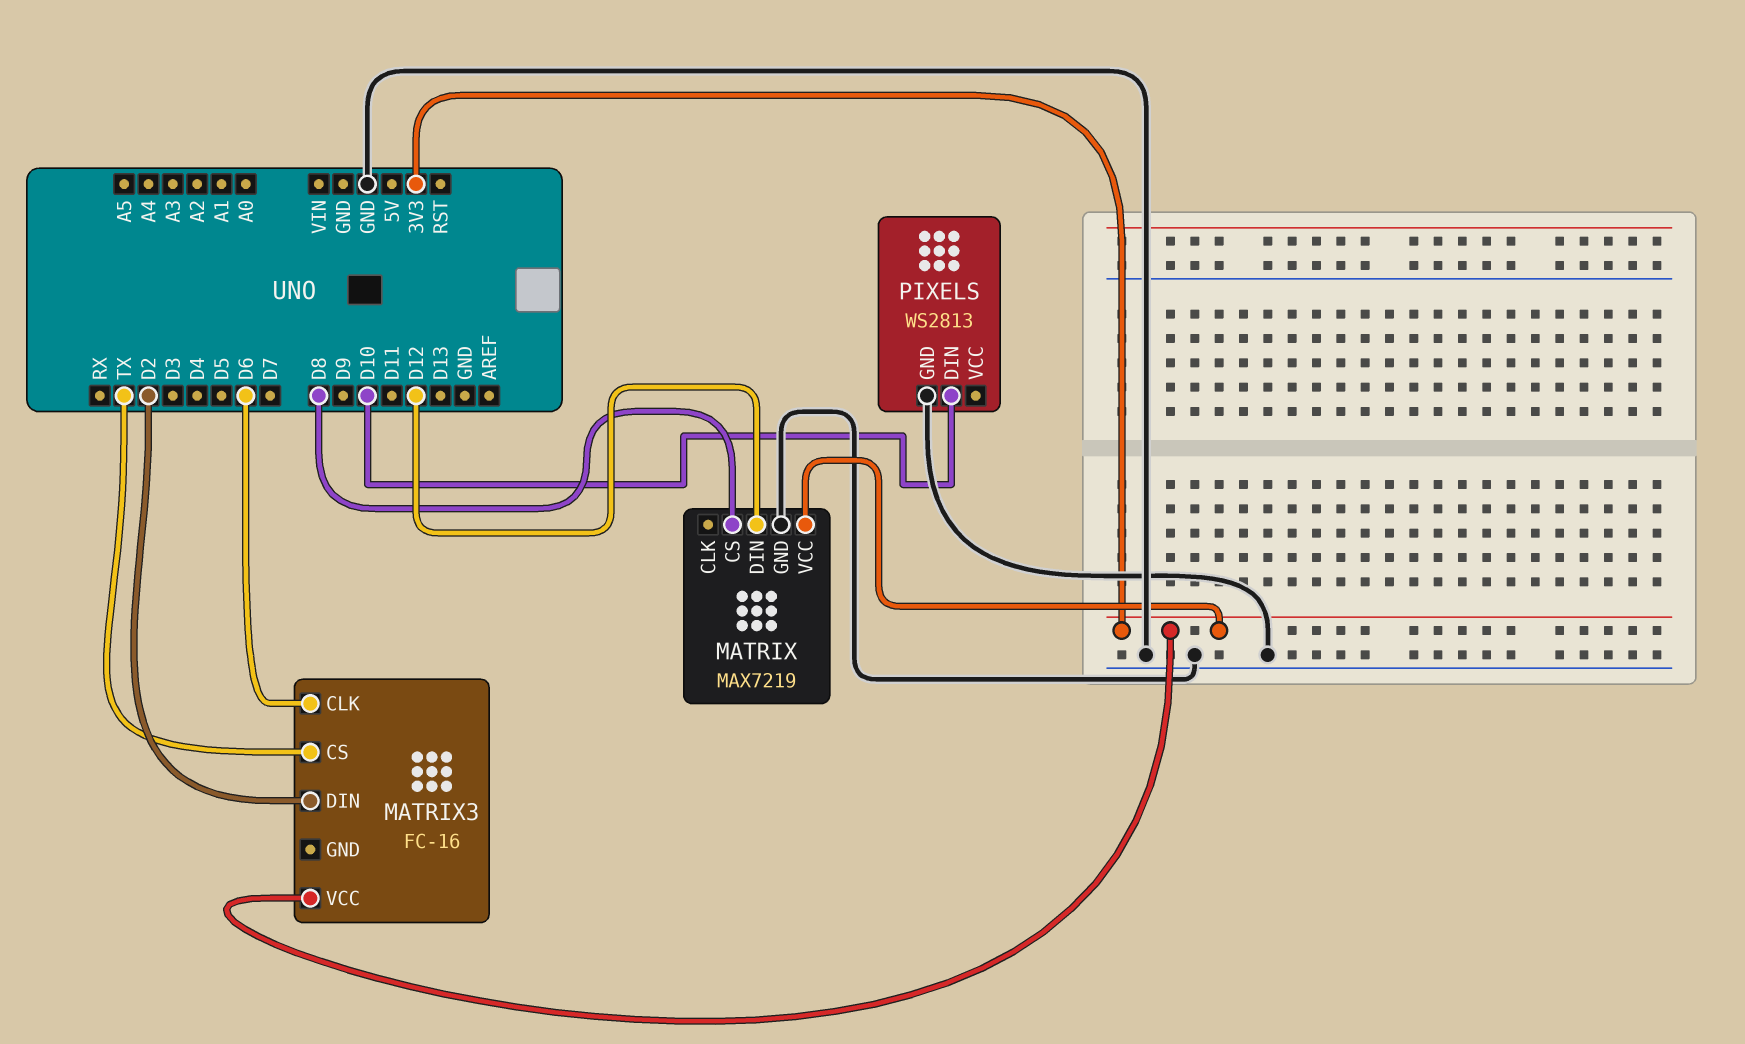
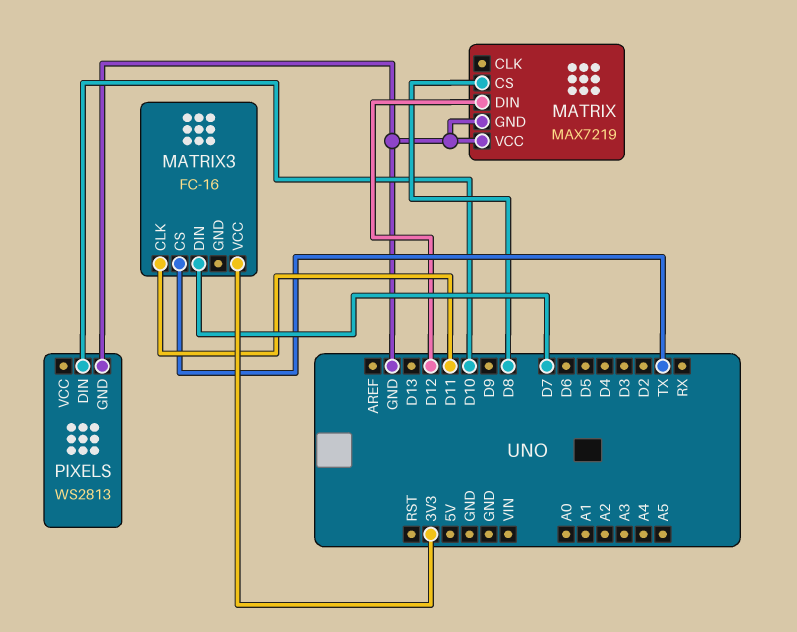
MATRIX pin VCC: 3V3 -> GND
MATRIX3 pin CLK: D6 -> D11
MATRIX3 pin DIN: D2 -> D7

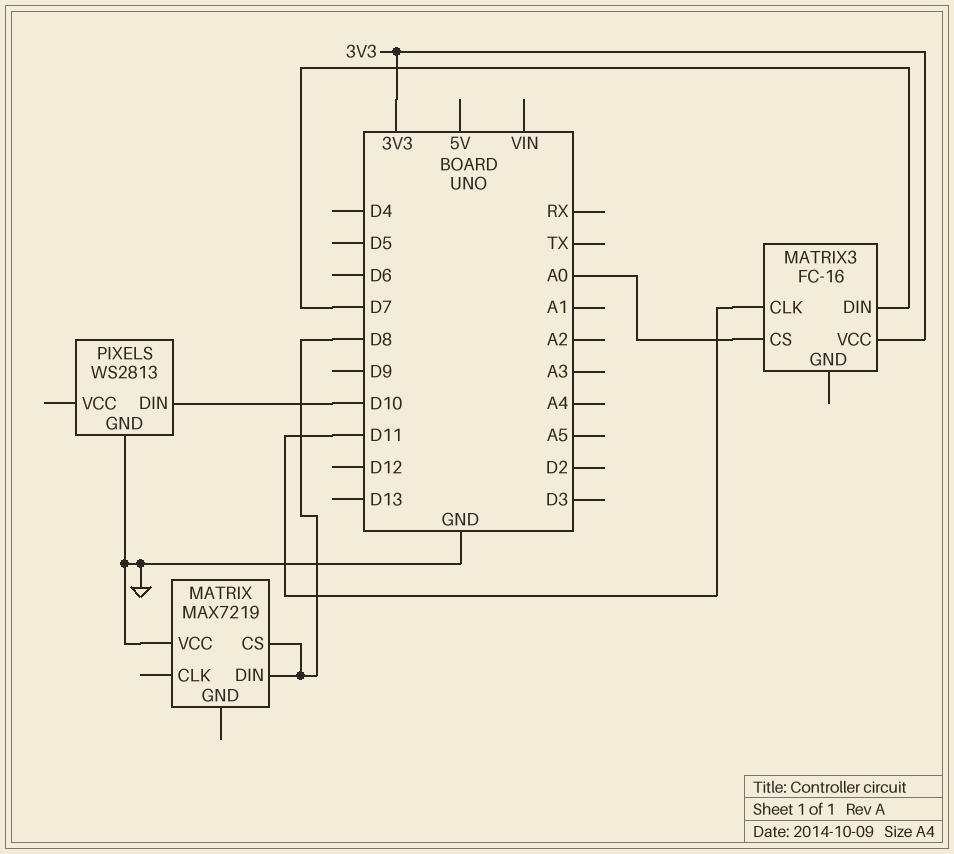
MATRIX pin DIN: D12 -> D8
MATRIX pin GND: GND -> none
MATRIX3 pin CS: TX -> A0

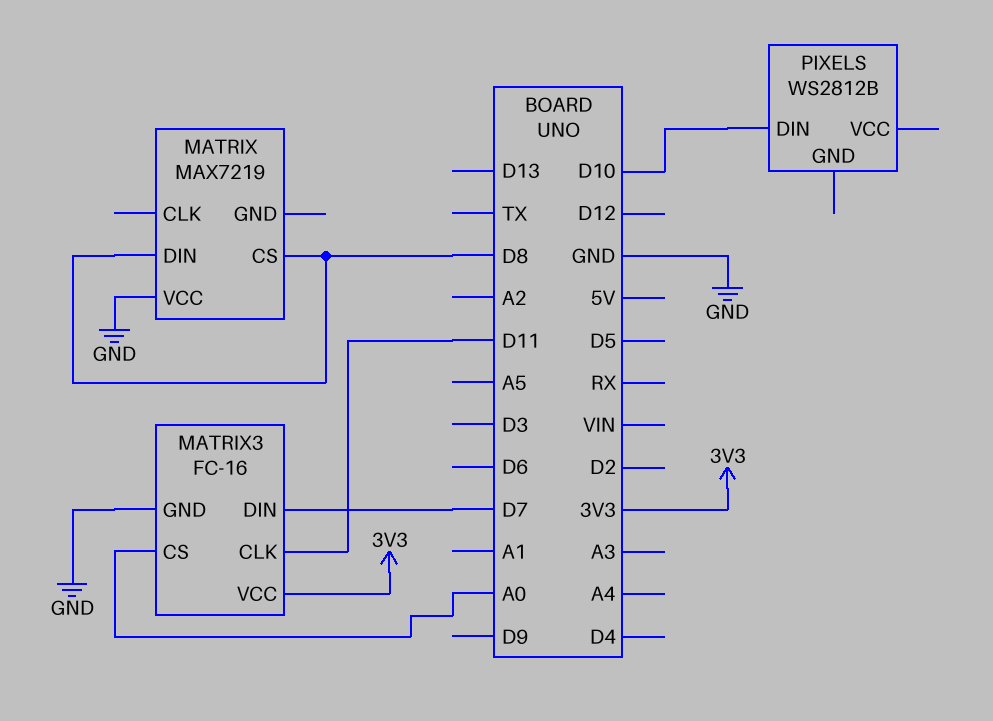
MATRIX3 pin GND: none -> GND
PIXELS: WS2813 -> WS2812B
PIXELS pin GND: GND -> none

